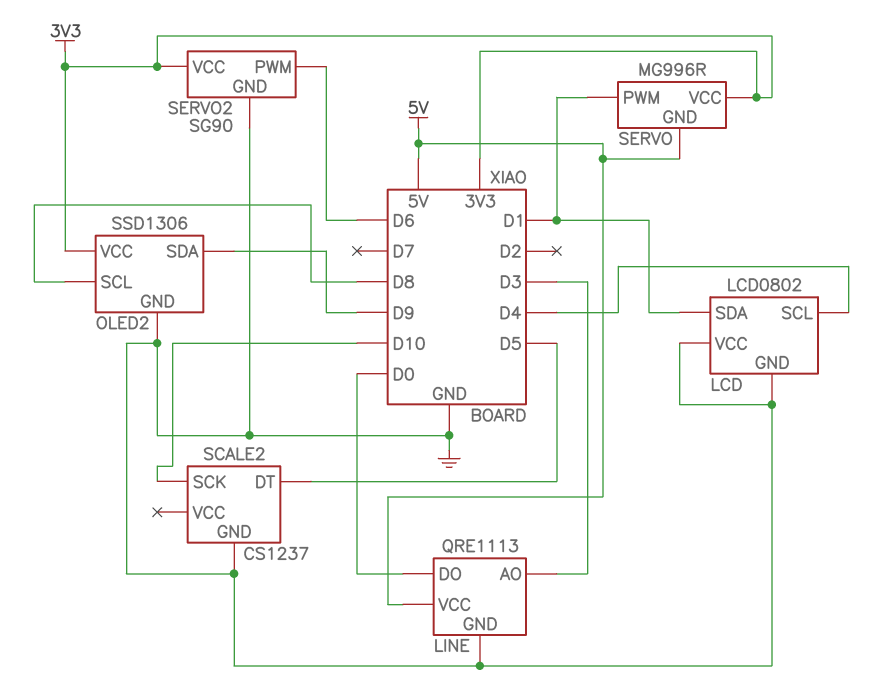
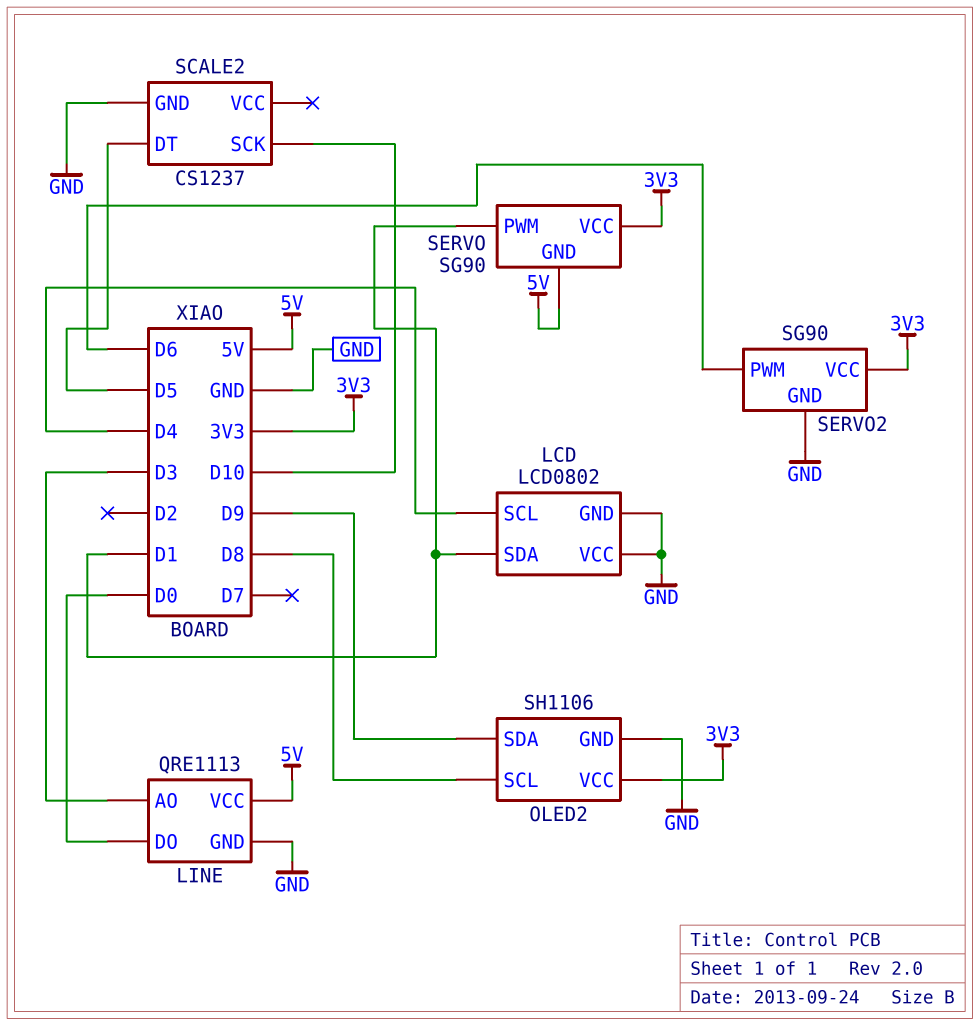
OLED2: SSD1306 -> SH1106
SERVO: MG996R -> SG90

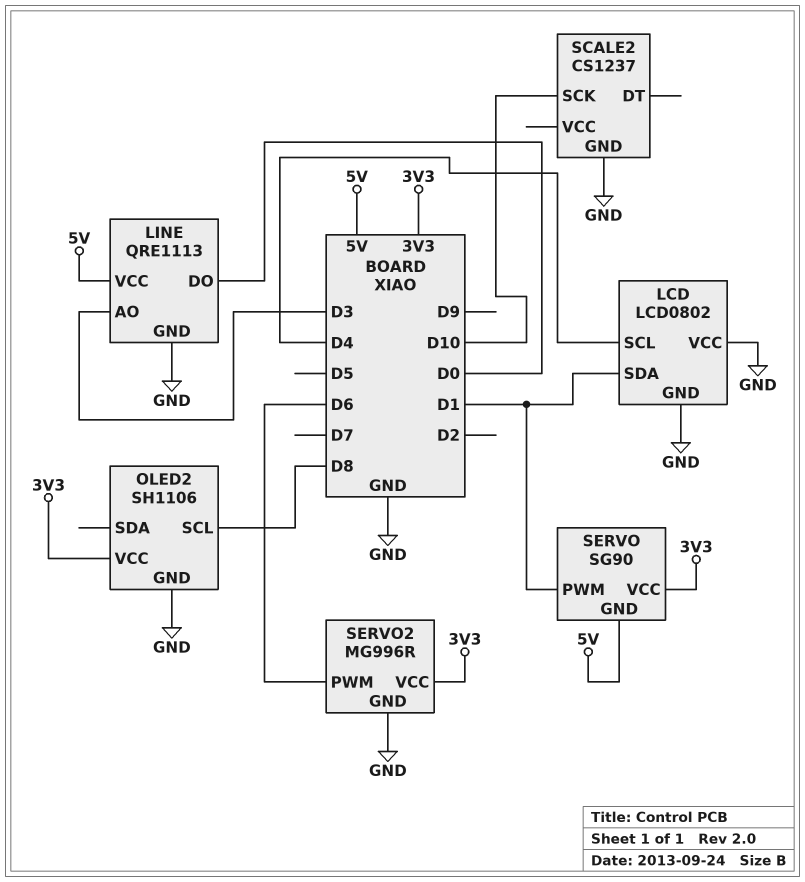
OLED2 pin SDA: D9 -> none
SCALE2 pin DT: D5 -> none
SERVO2: SG90 -> MG996R

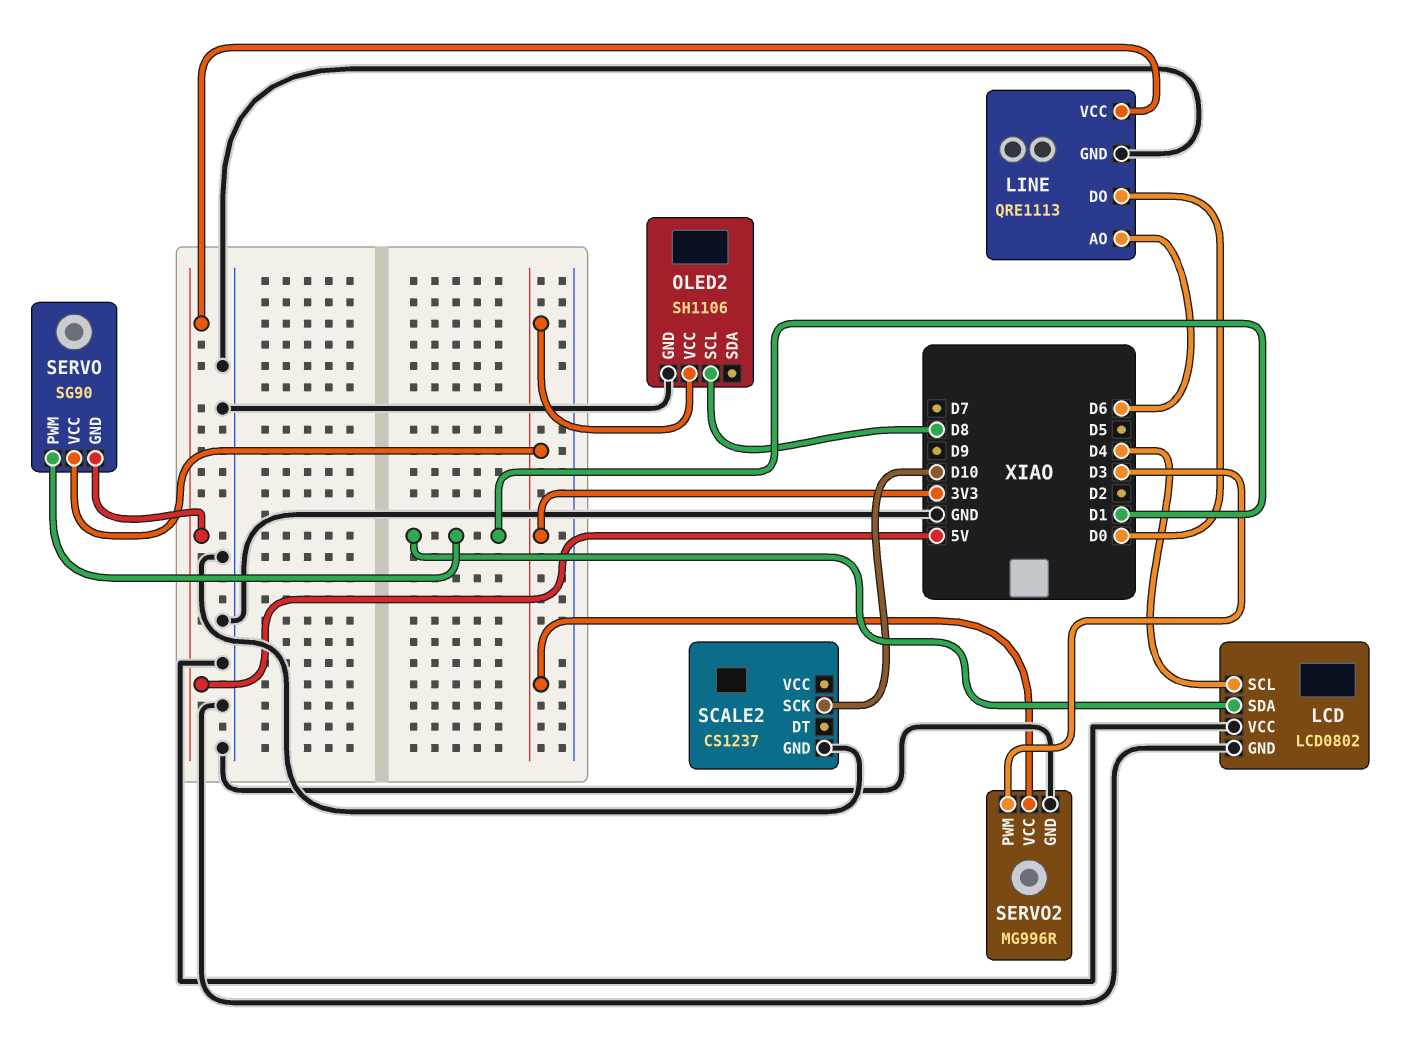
LINE pin AO: D3 -> D6
SERVO2 pin PWM: D6 -> D3

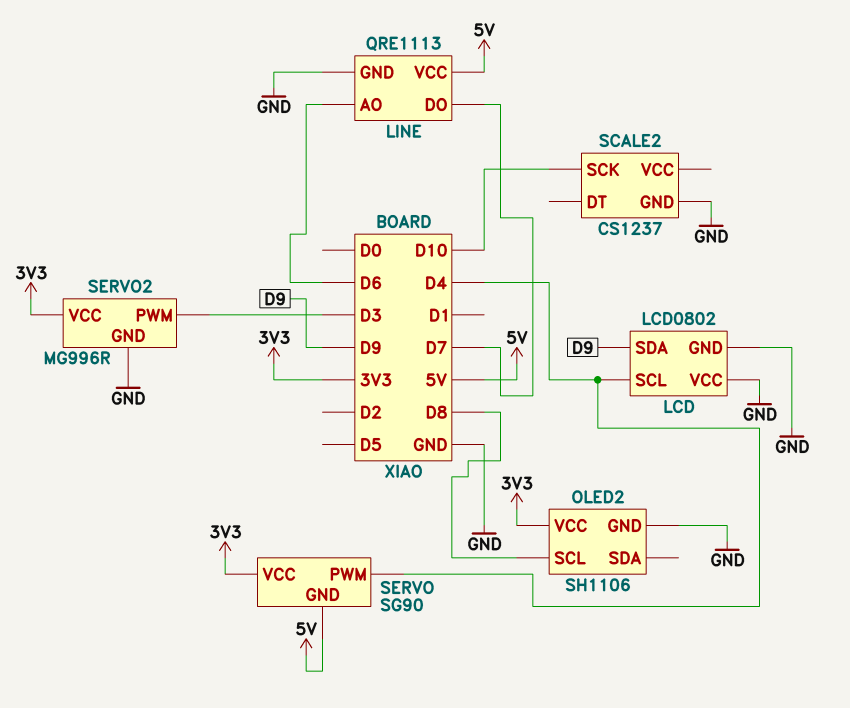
LCD pin SDA: D1 -> D9
LINE pin DO: D0 -> D7
SERVO pin PWM: D1 -> D4

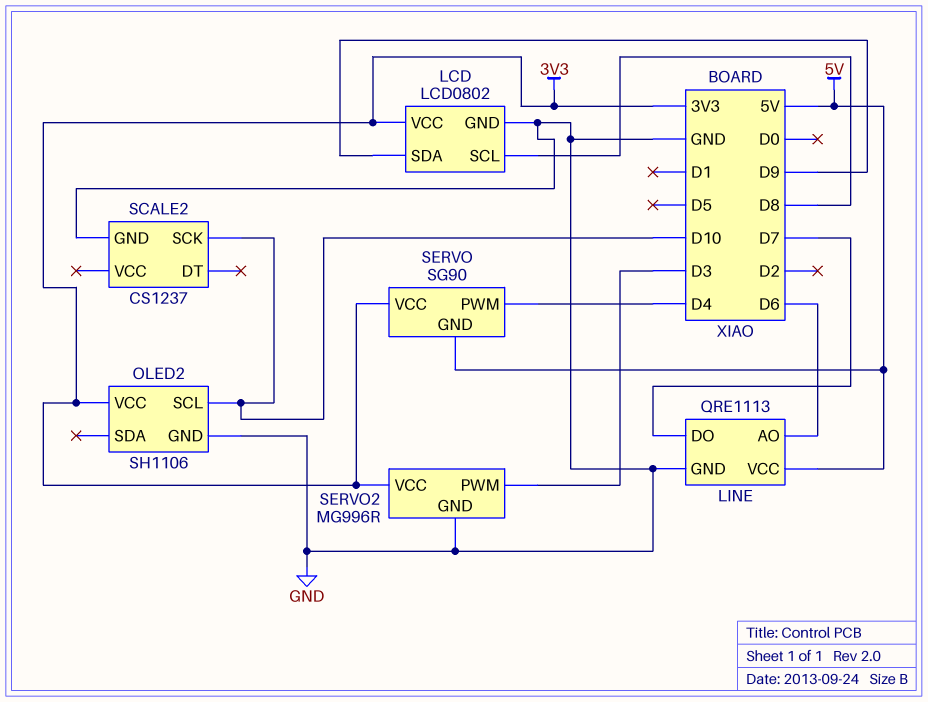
LCD pin SCL: D4 -> D8
LCD pin VCC: GND -> 3V3
OLED2 pin SCL: D8 -> D10

